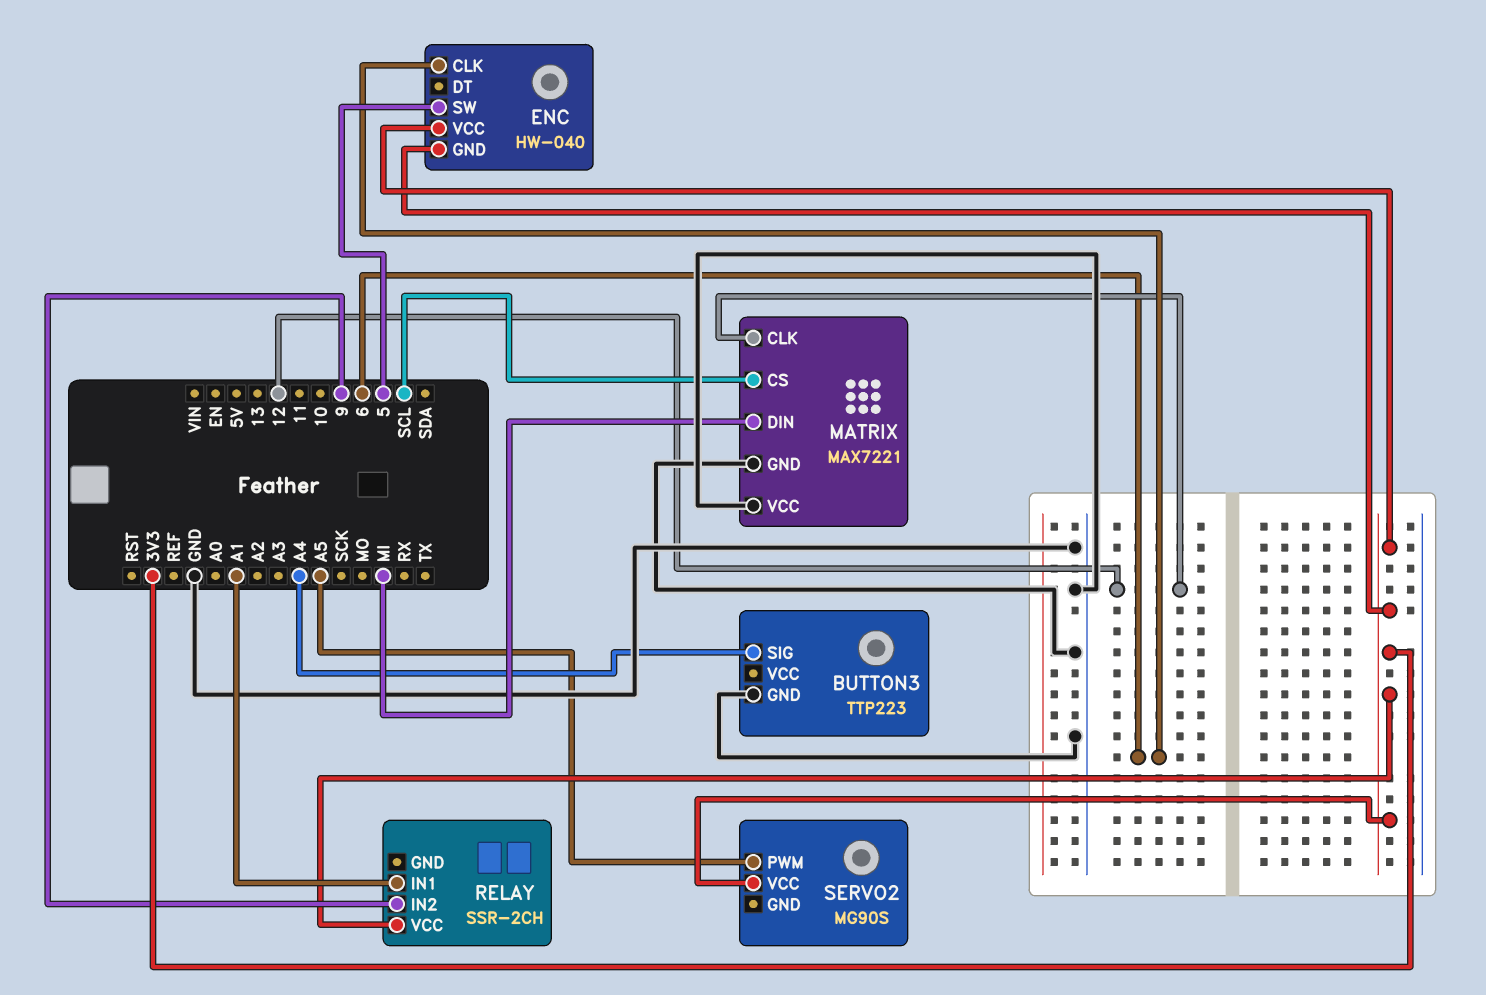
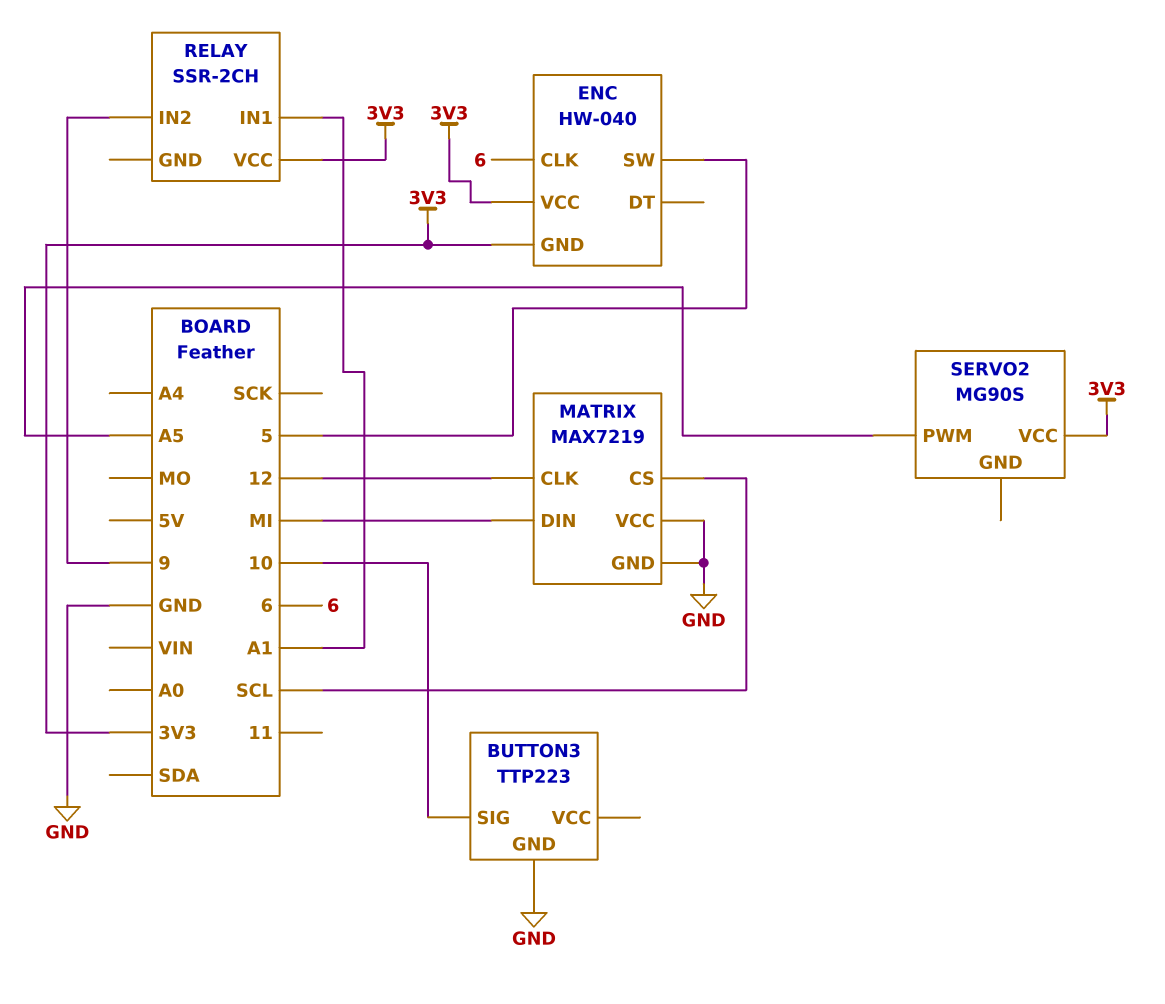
BUTTON3 pin SIG: A4 -> 10
MATRIX: MAX7221 -> MAX7219

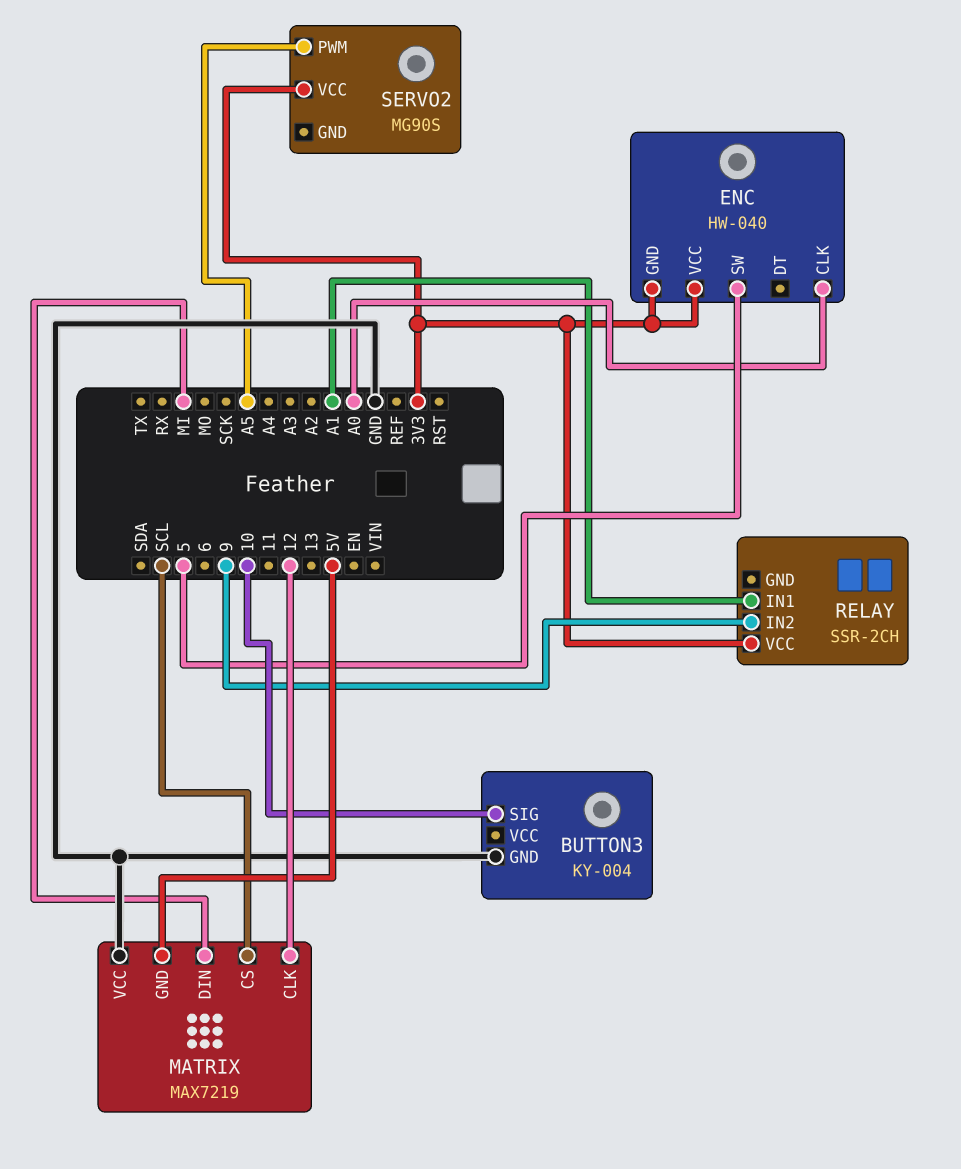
BUTTON3: TTP223 -> KY-004
ENC pin CLK: 6 -> A0
MATRIX pin GND: GND -> 5V

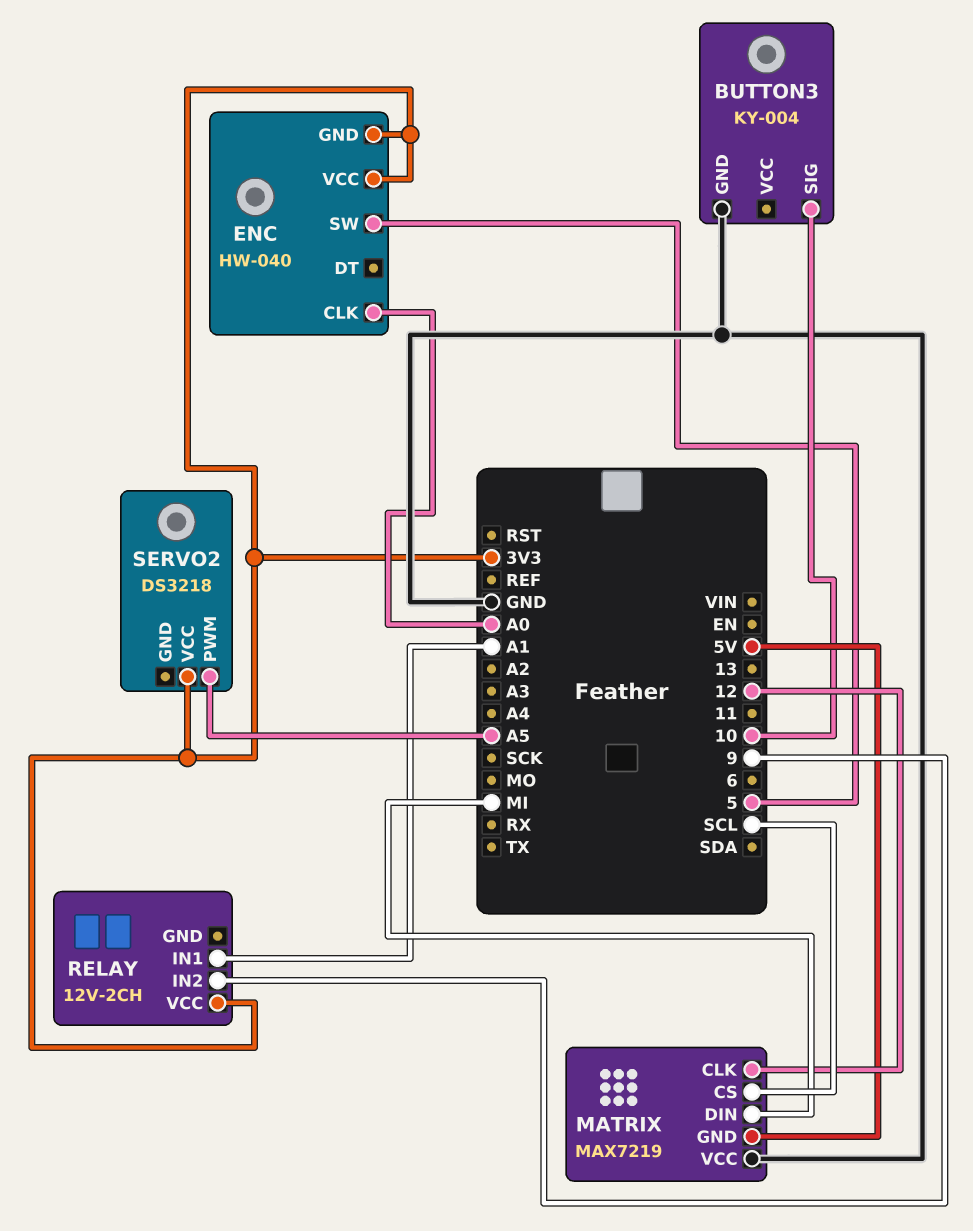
RELAY: SSR-2CH -> 12V-2CH
SERVO2: MG90S -> DS3218

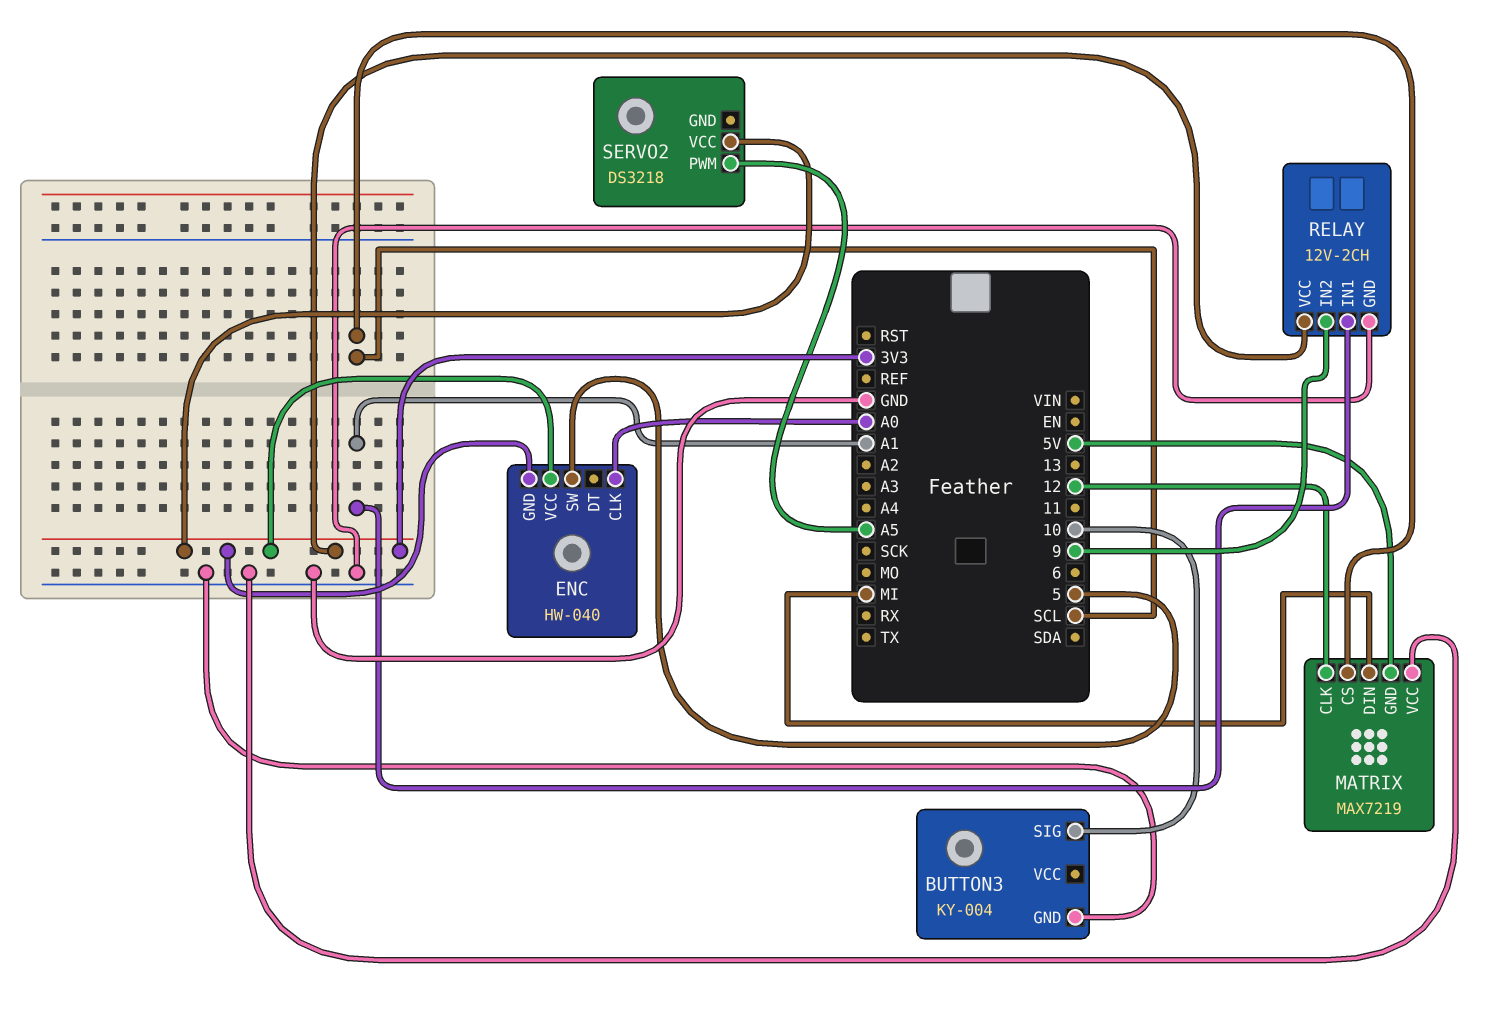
RELAY pin GND: none -> GND

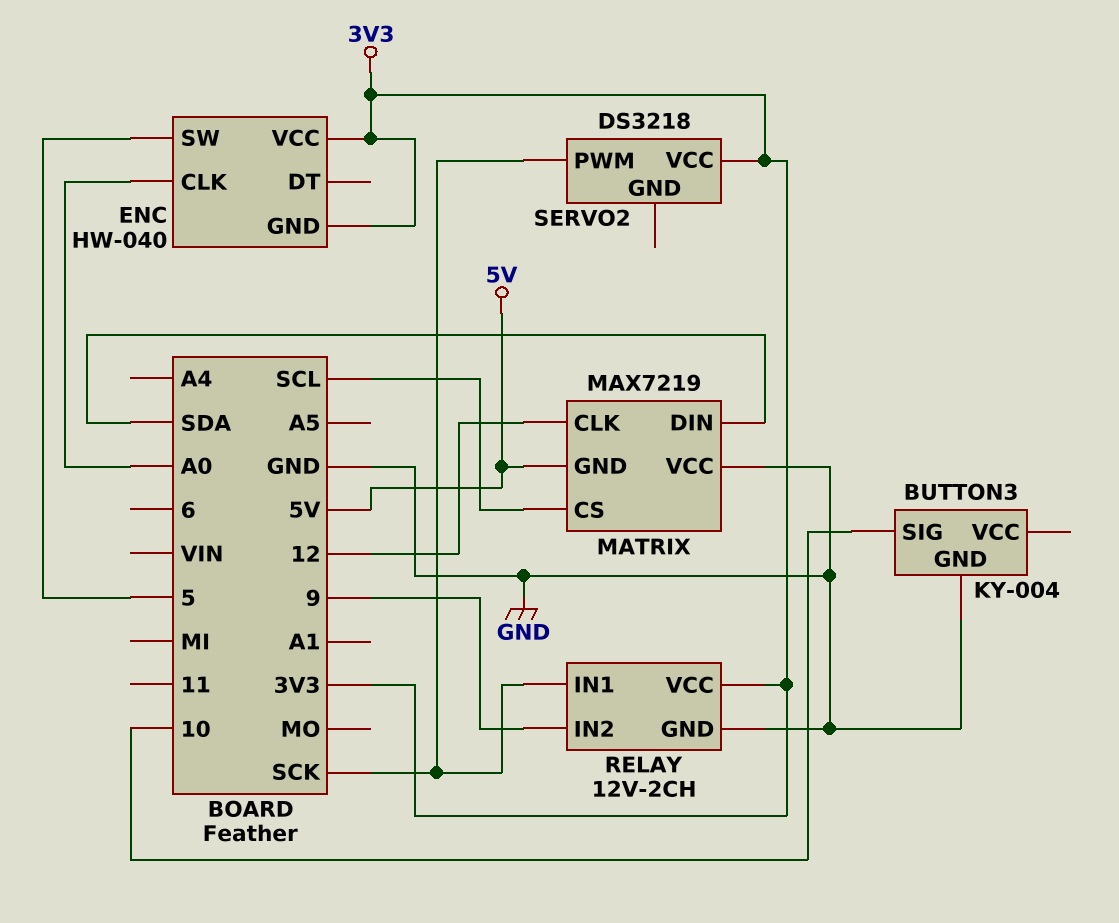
MATRIX pin DIN: MI -> SDA
RELAY pin IN1: A1 -> SCK
SERVO2 pin PWM: A5 -> SCK

